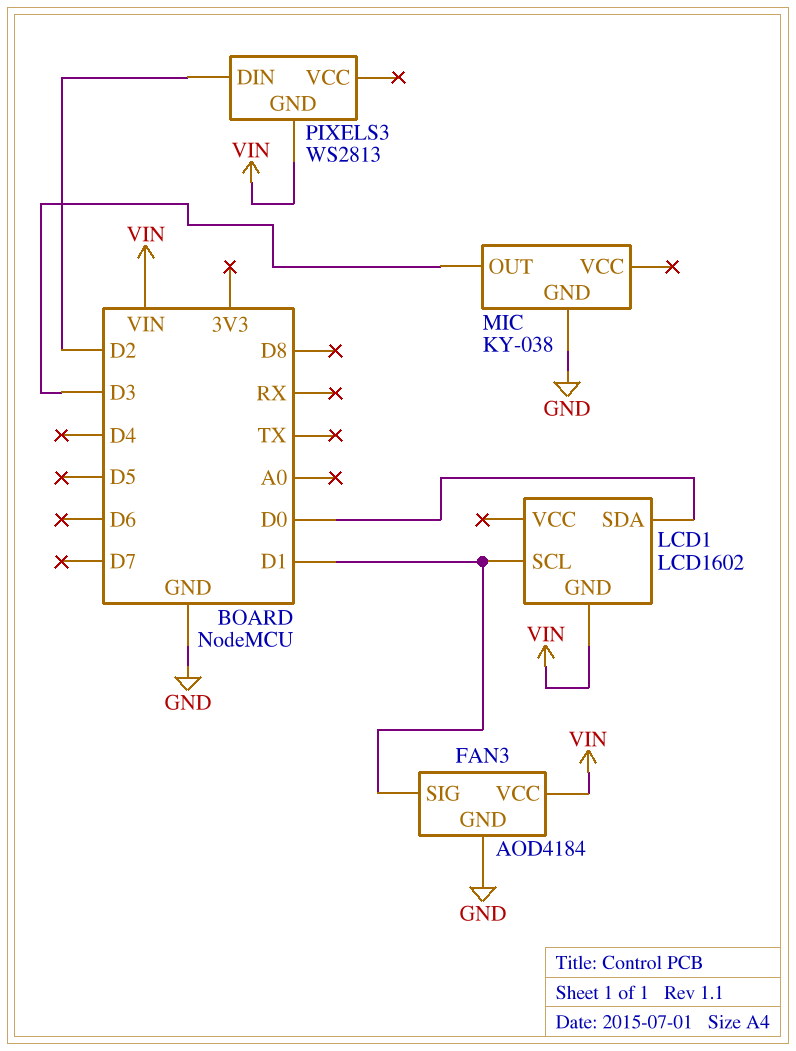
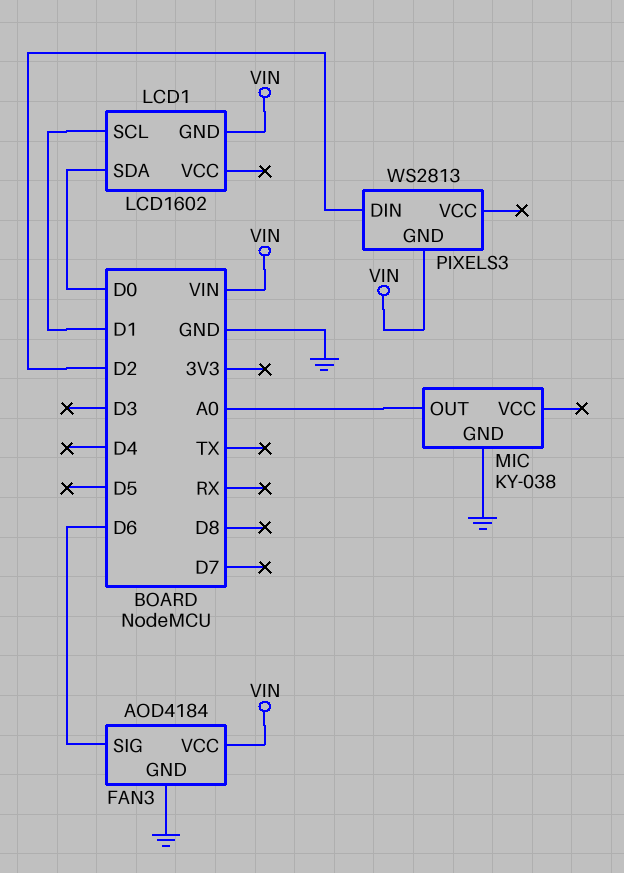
FAN3 pin SIG: D1 -> D6
MIC pin OUT: D3 -> A0

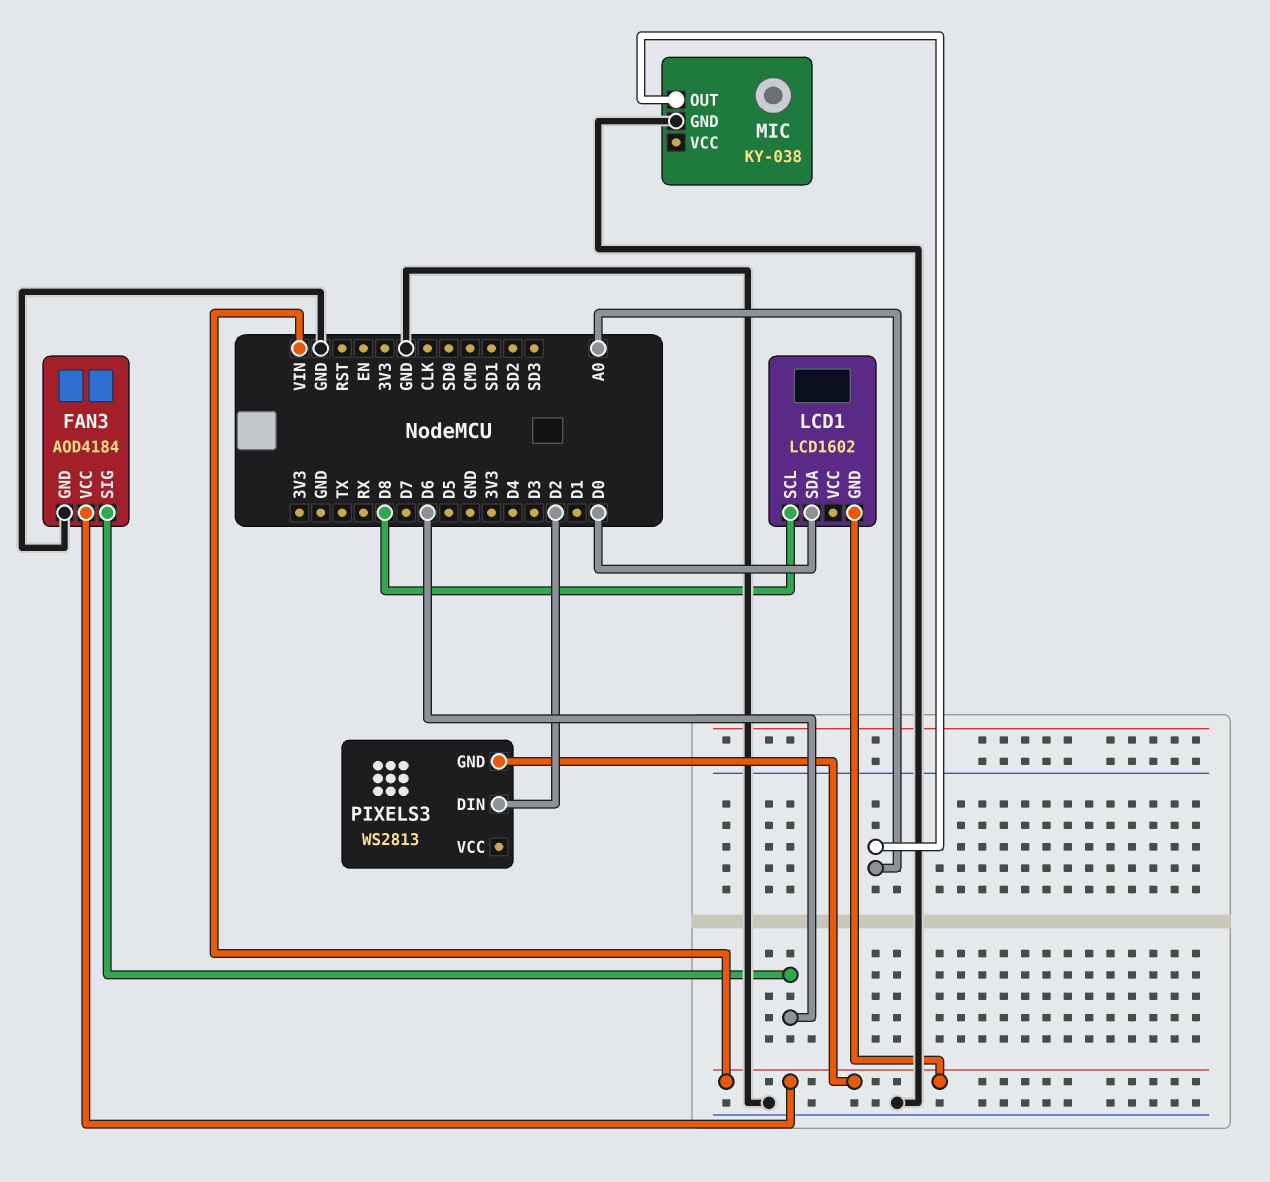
LCD1 pin SCL: D1 -> D8

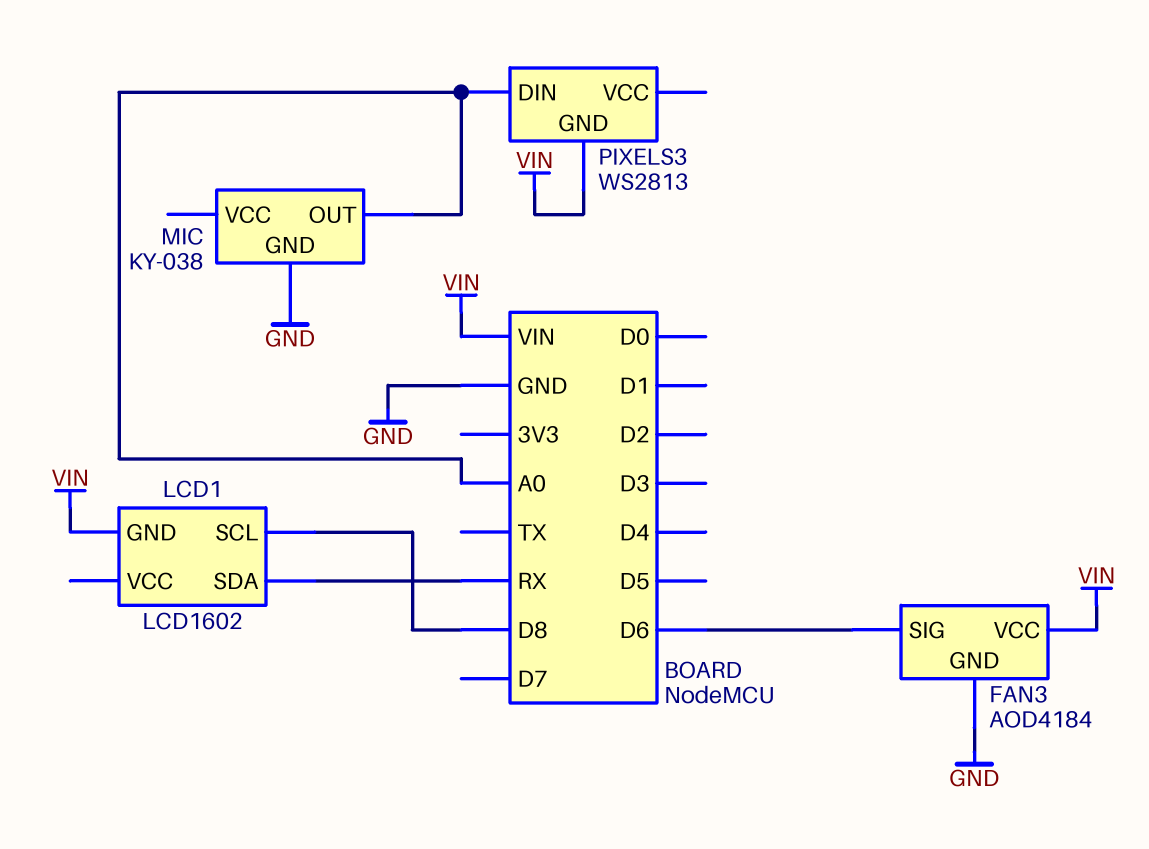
LCD1 pin SDA: D0 -> RX
PIXELS3 pin DIN: D2 -> A0

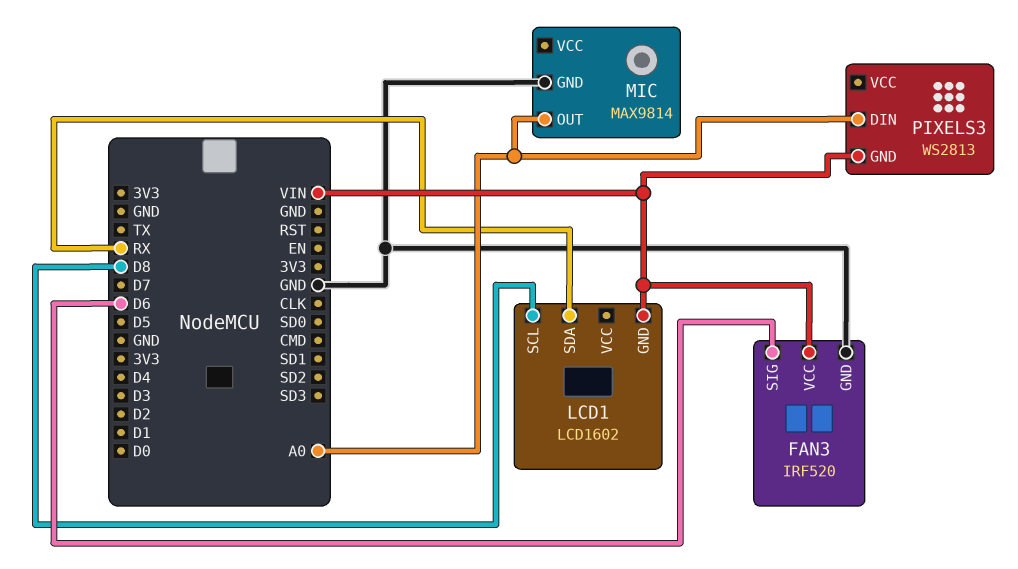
FAN3: AOD4184 -> IRF520
MIC: KY-038 -> MAX9814

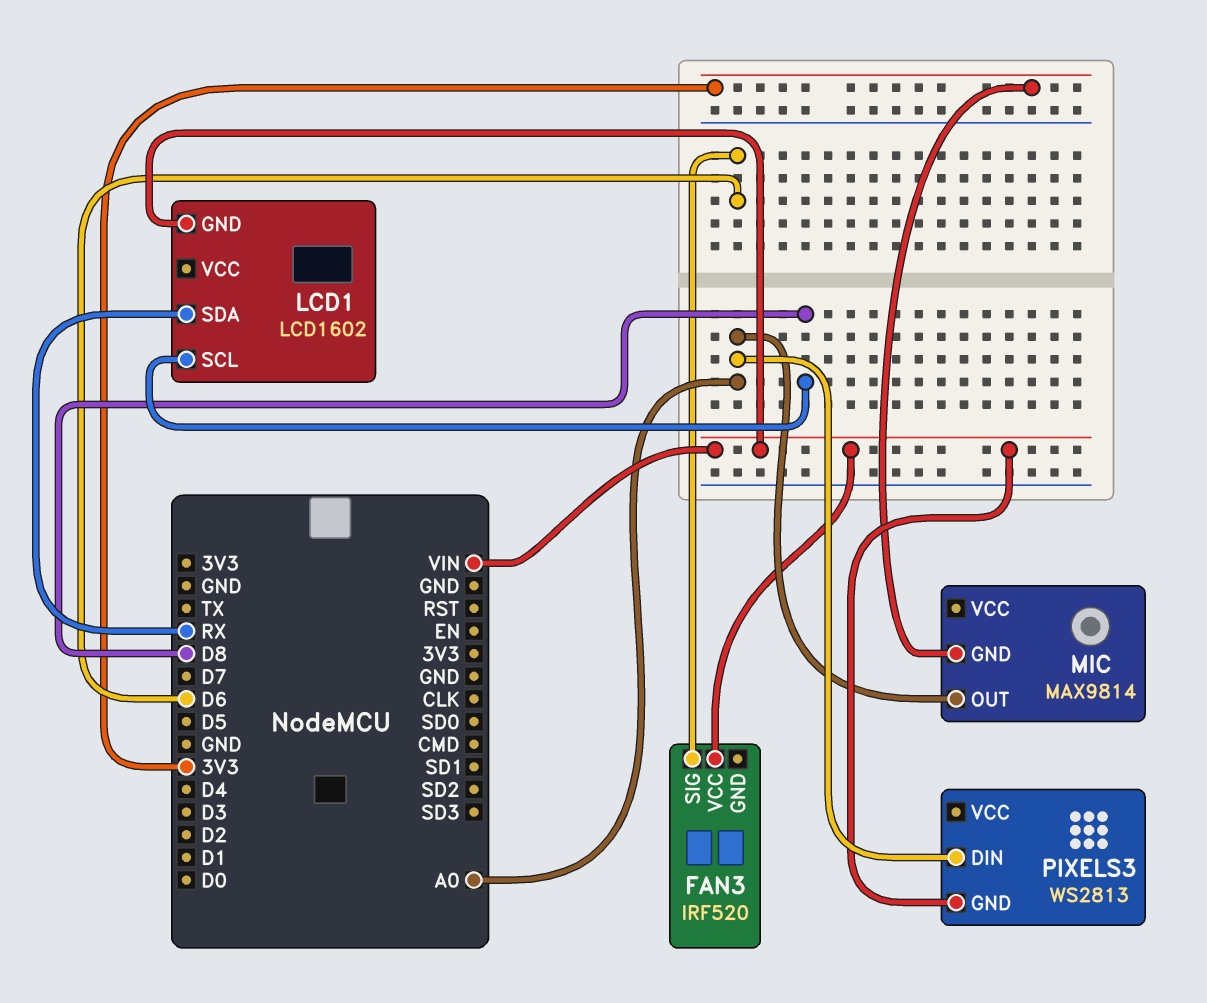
FAN3 pin GND: GND -> none
MIC pin GND: GND -> 3V3

